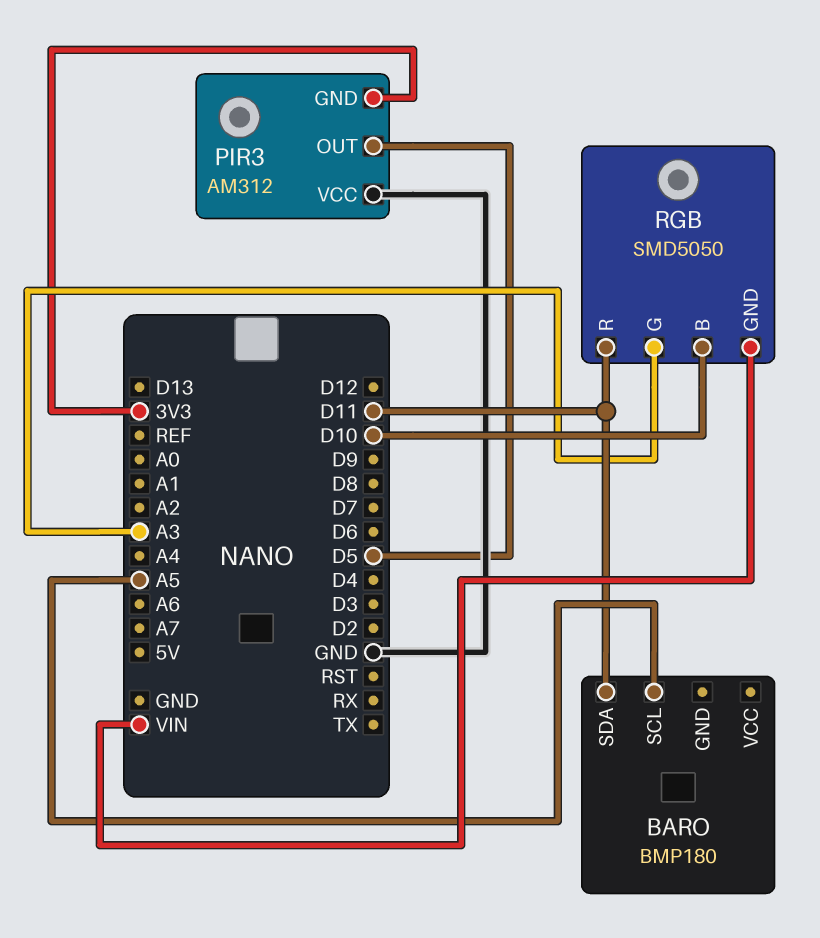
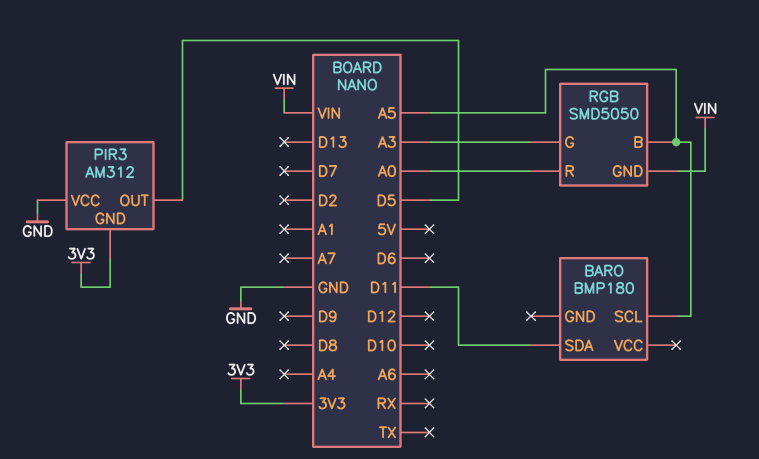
RGB pin B: D10 -> A5
RGB pin R: D11 -> A0

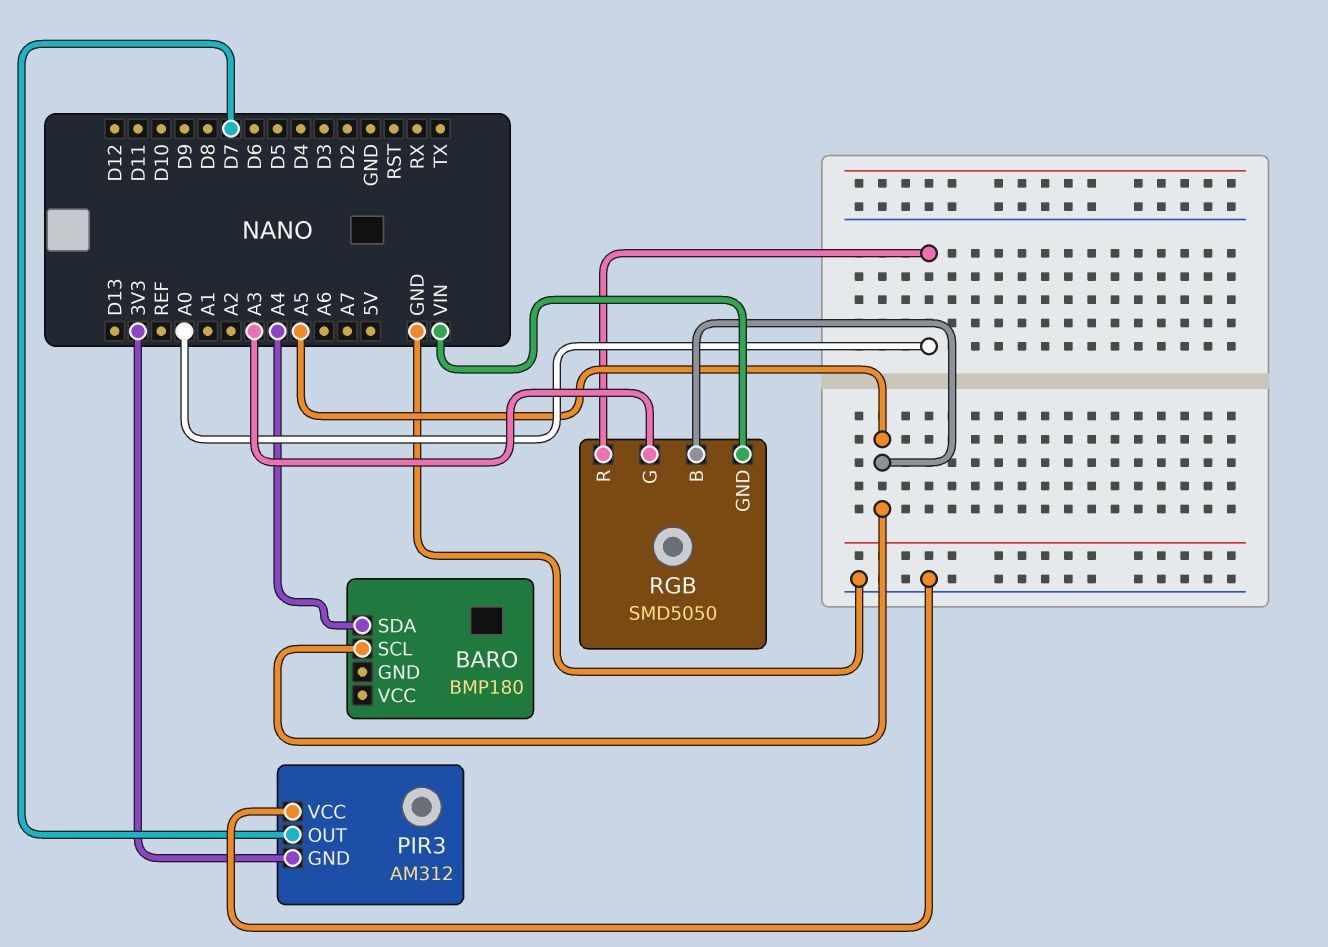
BARO pin SDA: D11 -> A4
PIR3 pin OUT: D5 -> D7

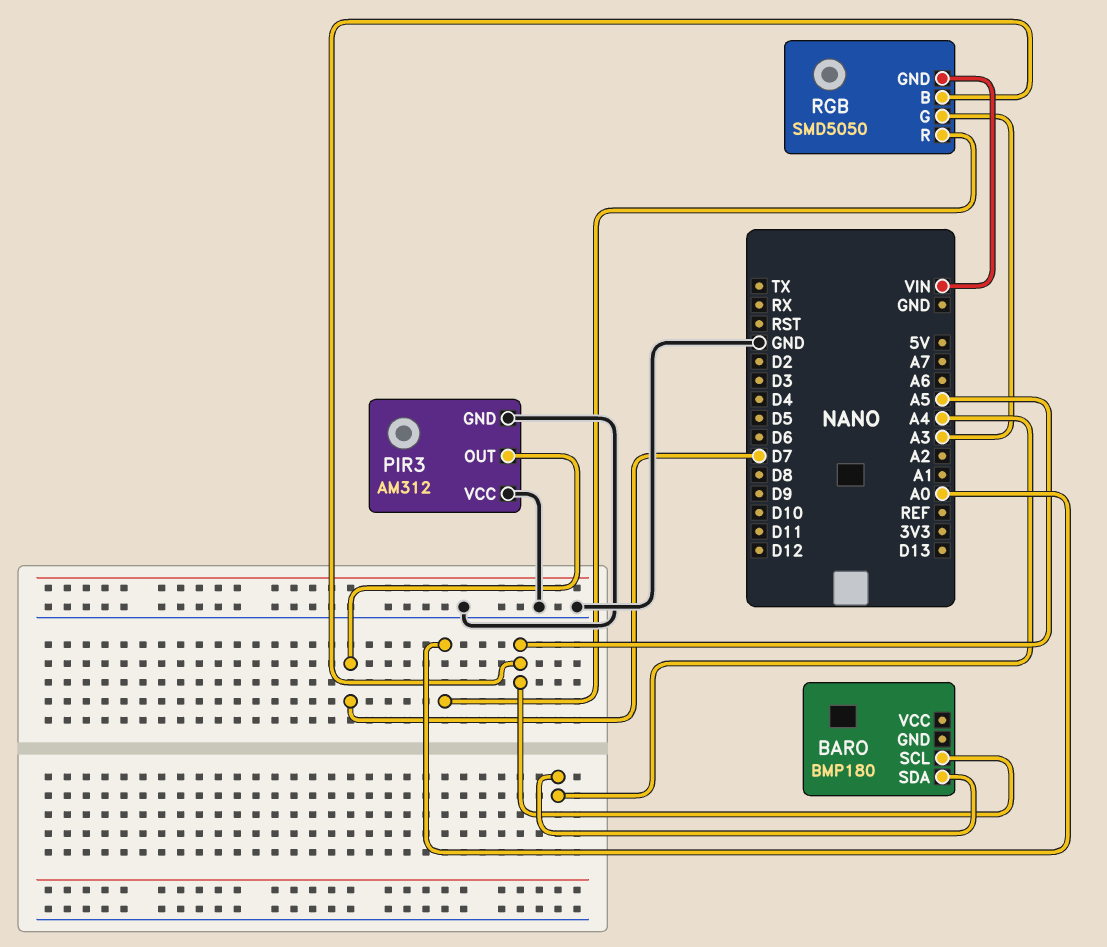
PIR3 pin GND: 3V3 -> GND

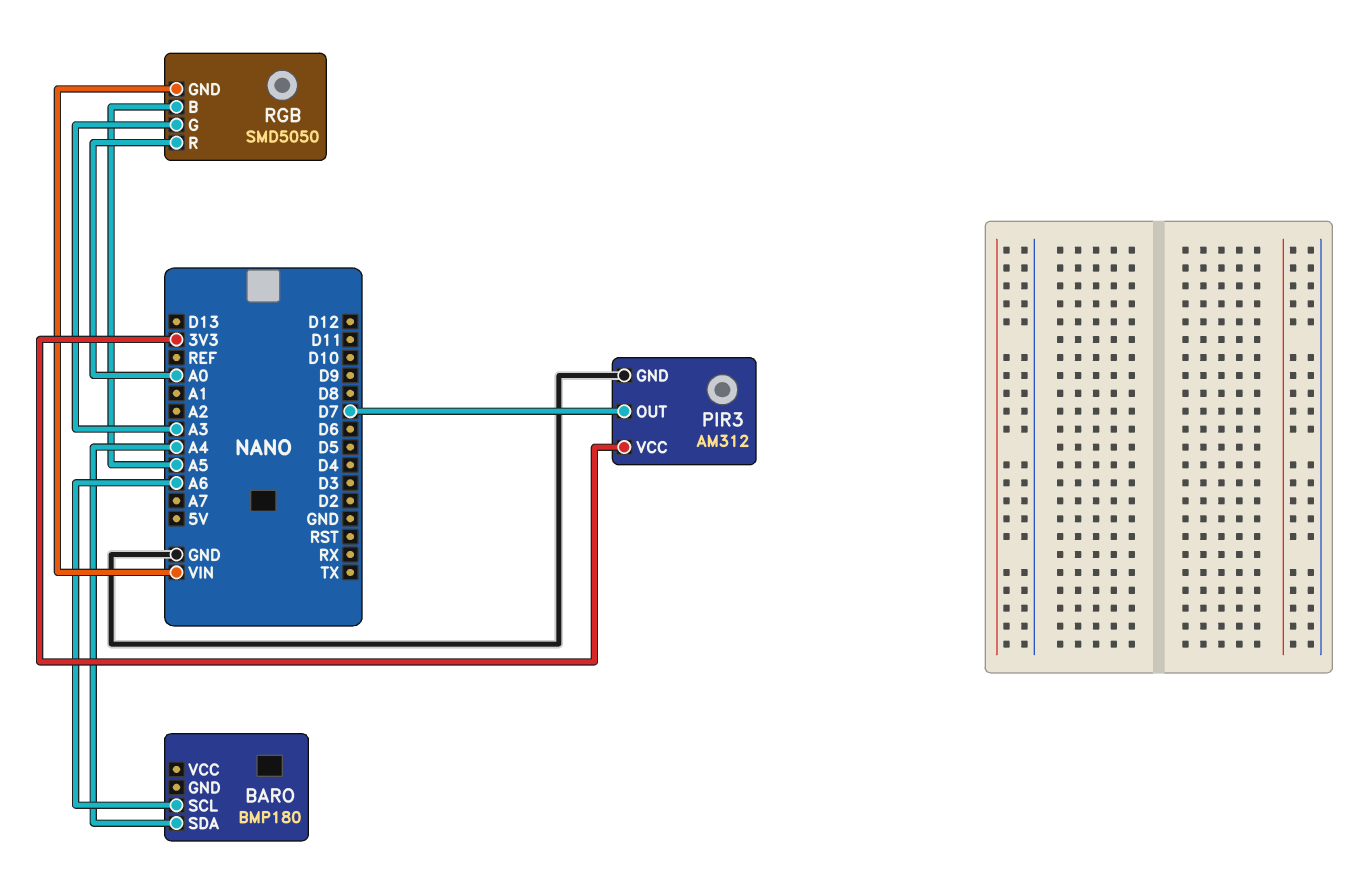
BARO pin SCL: A5 -> A6
PIR3 pin VCC: GND -> 3V3

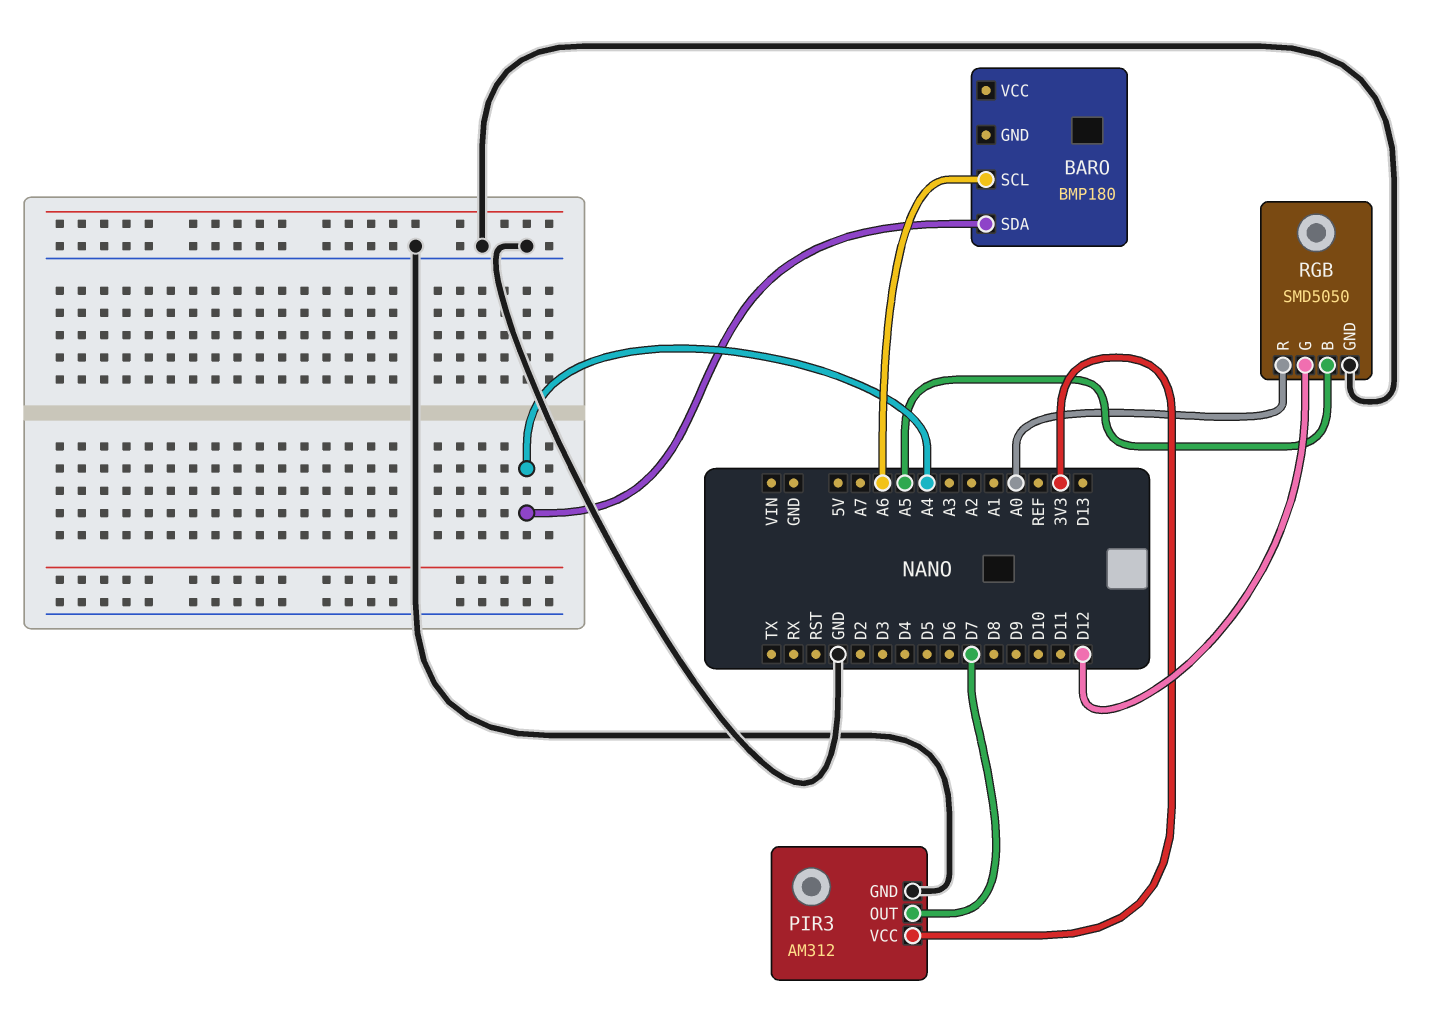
RGB pin G: A3 -> D12
RGB pin GND: VIN -> GND

